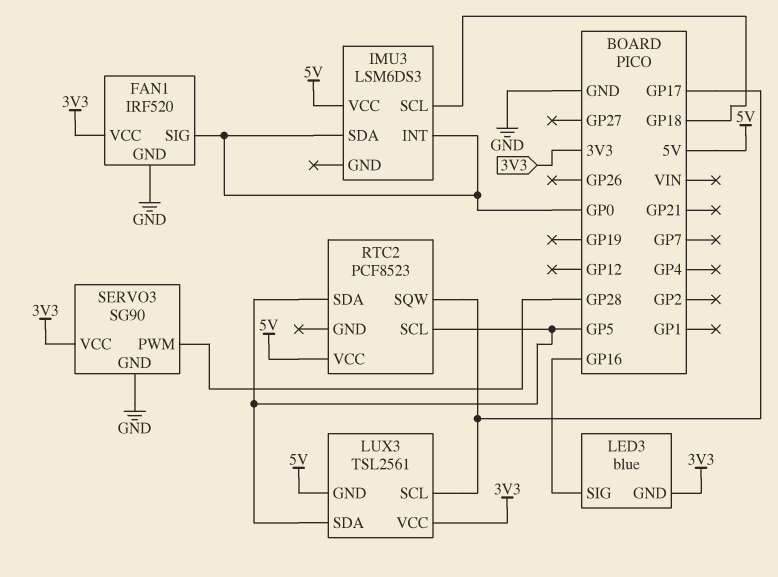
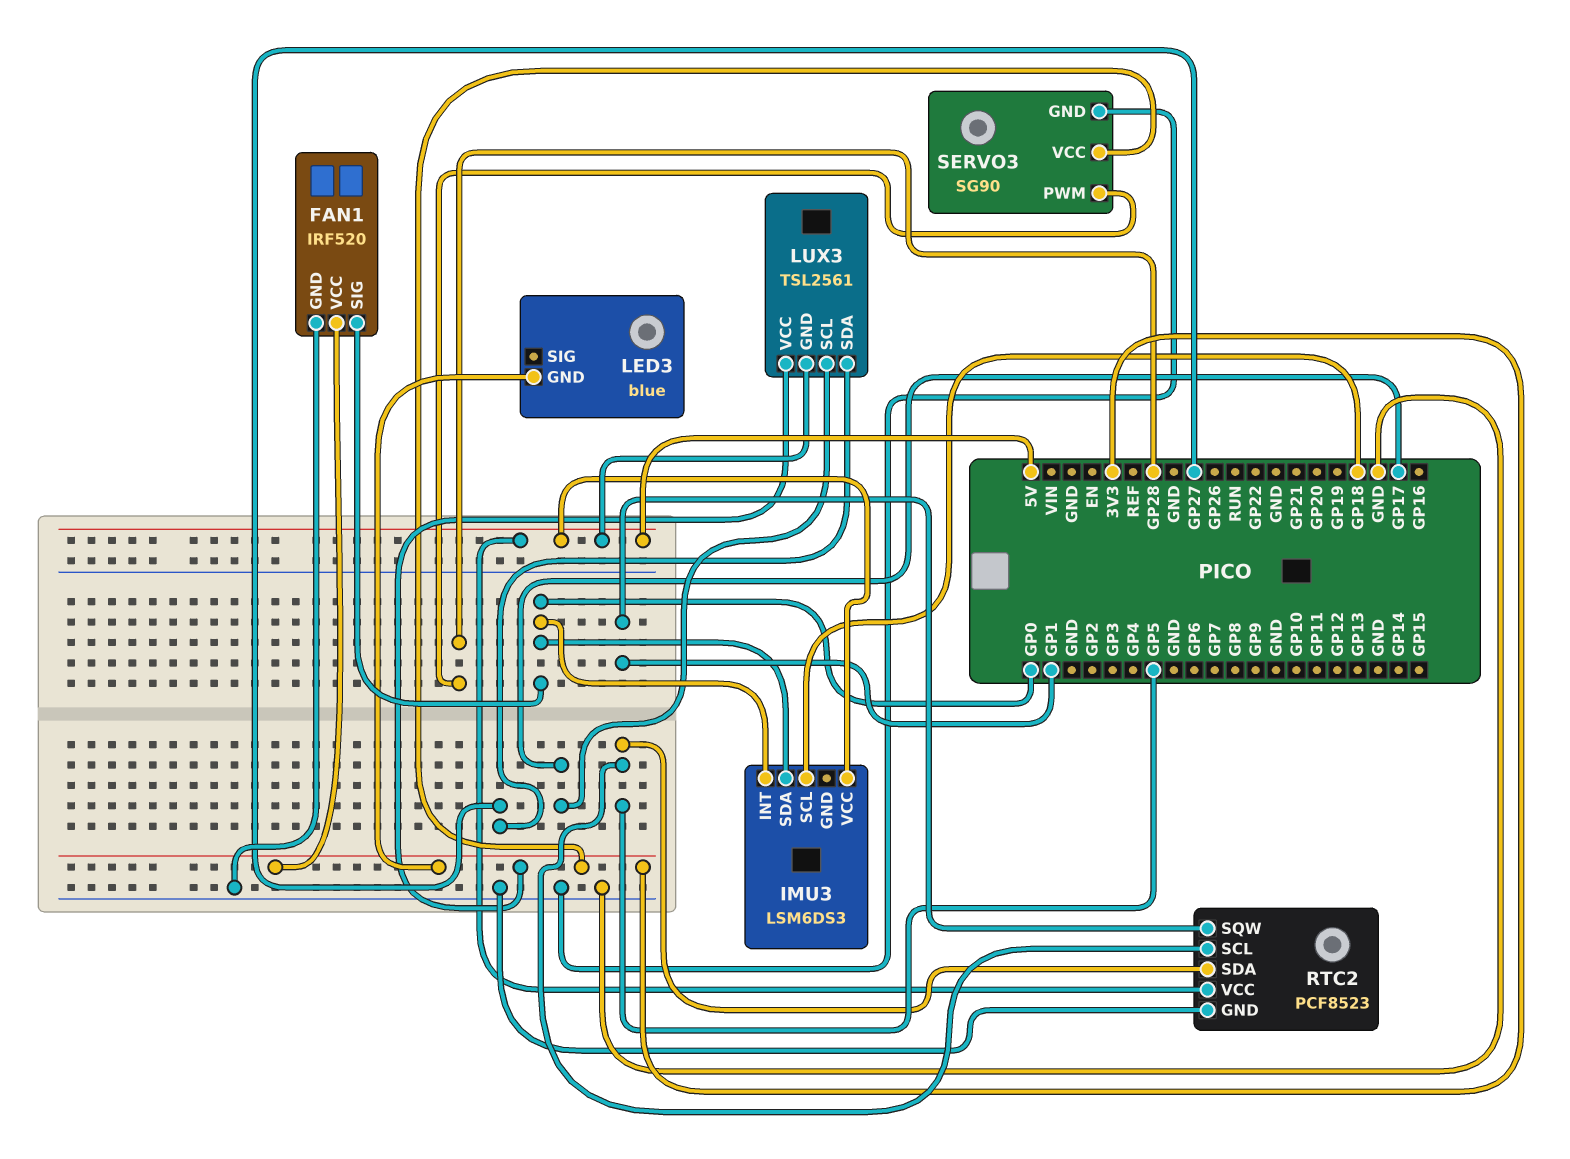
LED3 pin SIG: GP16 -> none
LUX3 pin SDA: GP5 -> GP27
RTC2 pin GND: none -> GND
RTC2 pin SQW: GP17 -> GP1

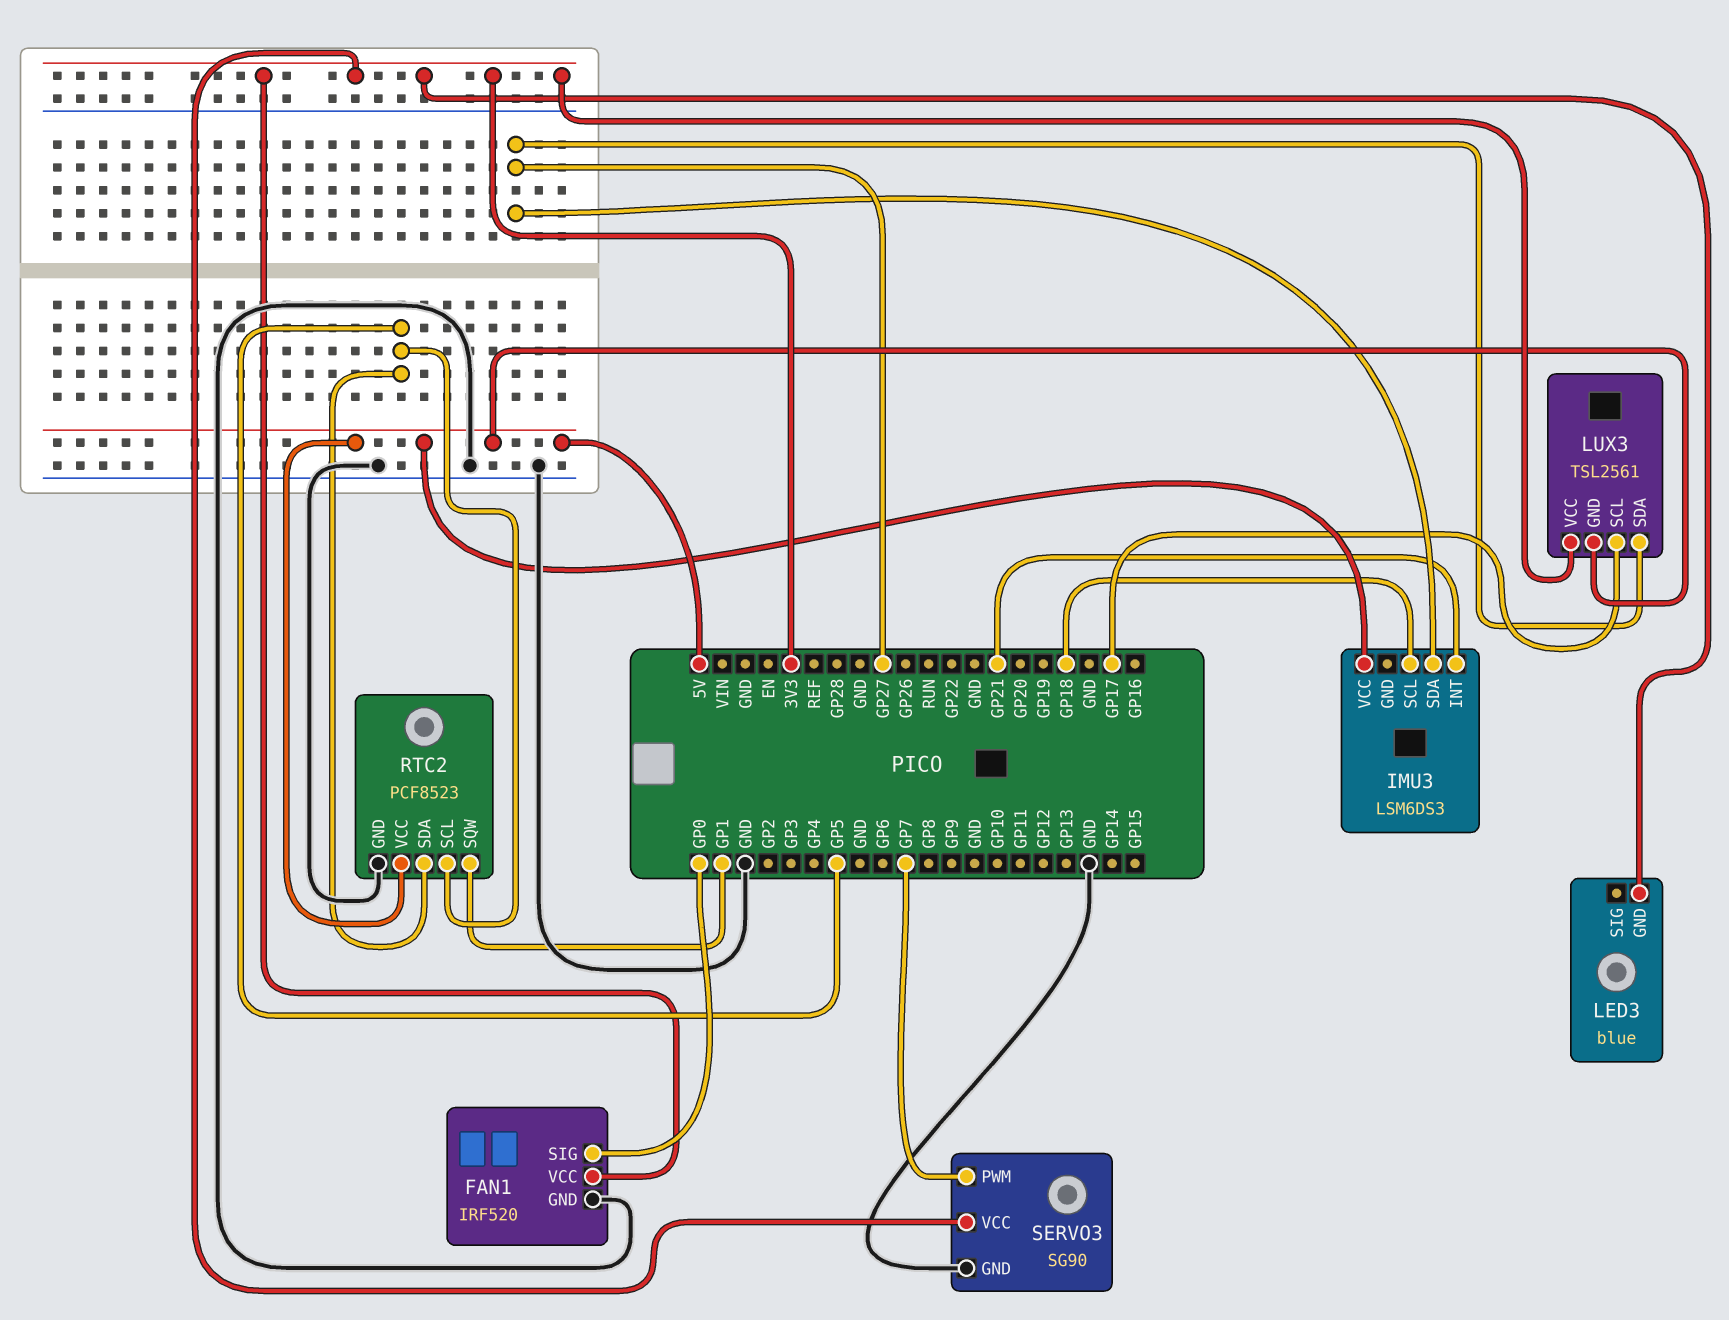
IMU3 pin INT: GP0 -> GP21
IMU3 pin SDA: GP0 -> GP27
SERVO3 pin PWM: GP28 -> GP7

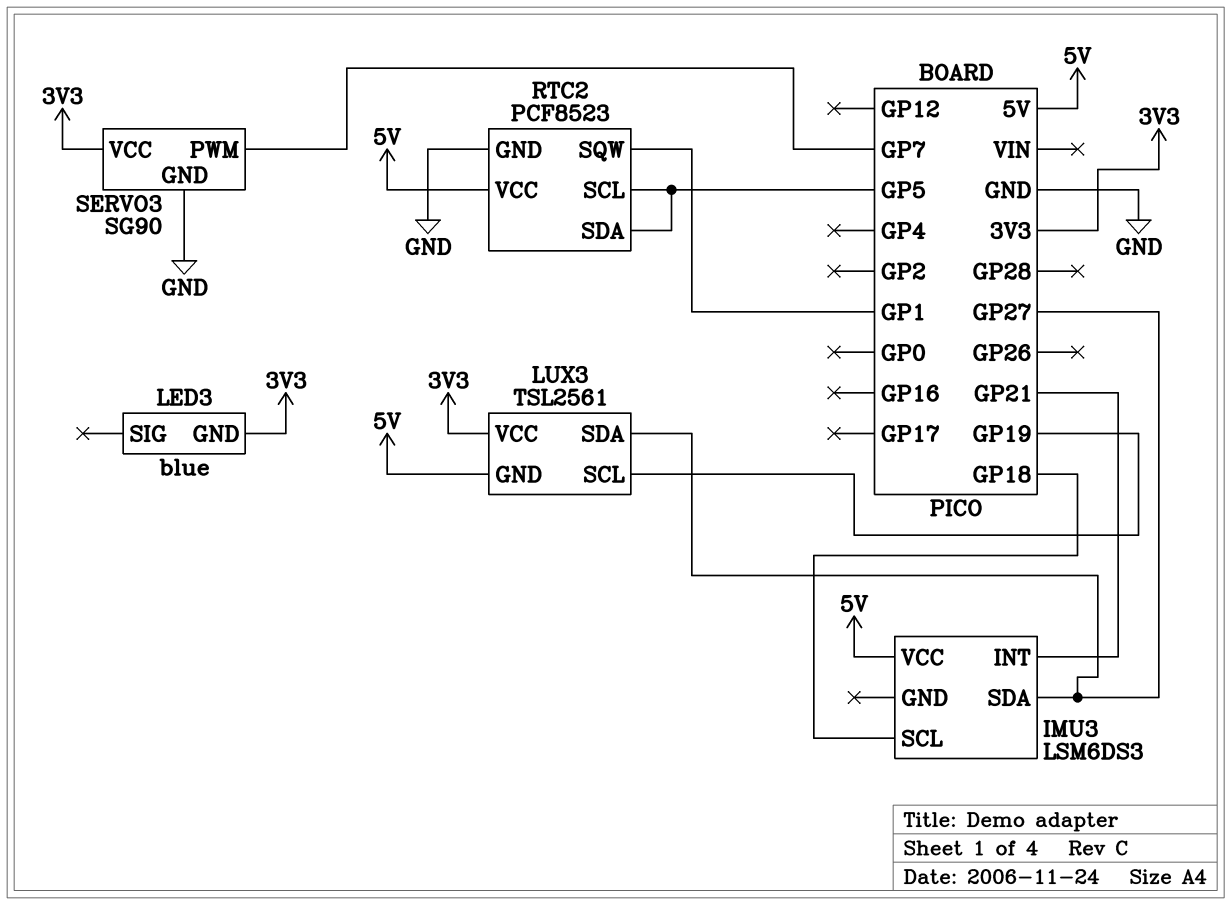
FAN1: IRF520 -> none
FAN1 pin GND: GND -> none
FAN1 pin SIG: GP0 -> none
FAN1 pin VCC: 3V3 -> none
LUX3 pin SCL: GP17 -> GP19

